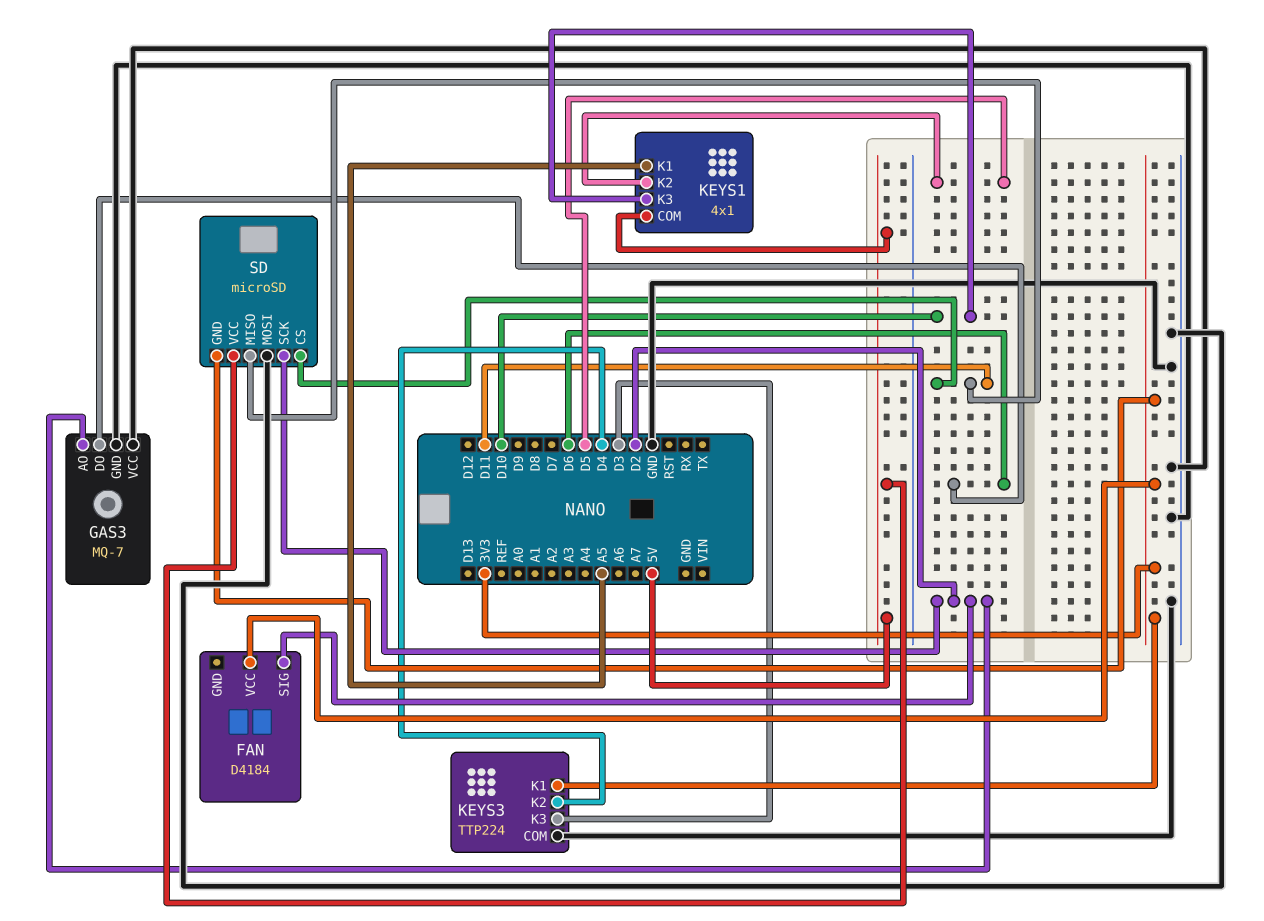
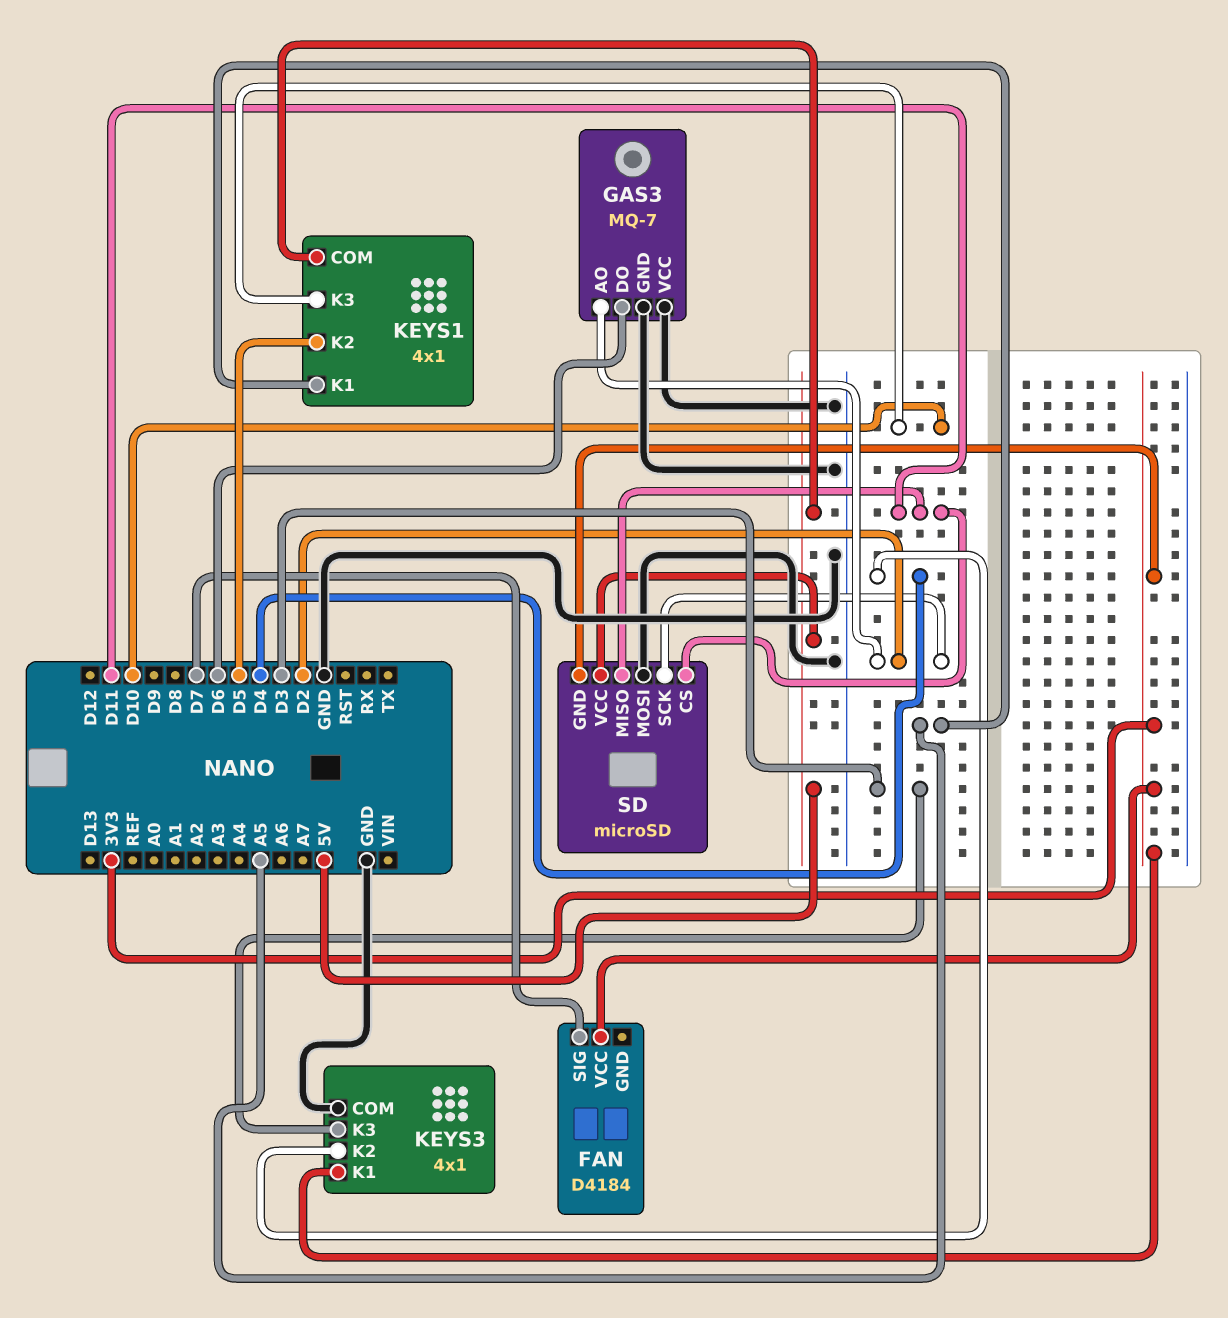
FAN pin SIG: D2 -> D7
KEYS3: TTP224 -> 4x1

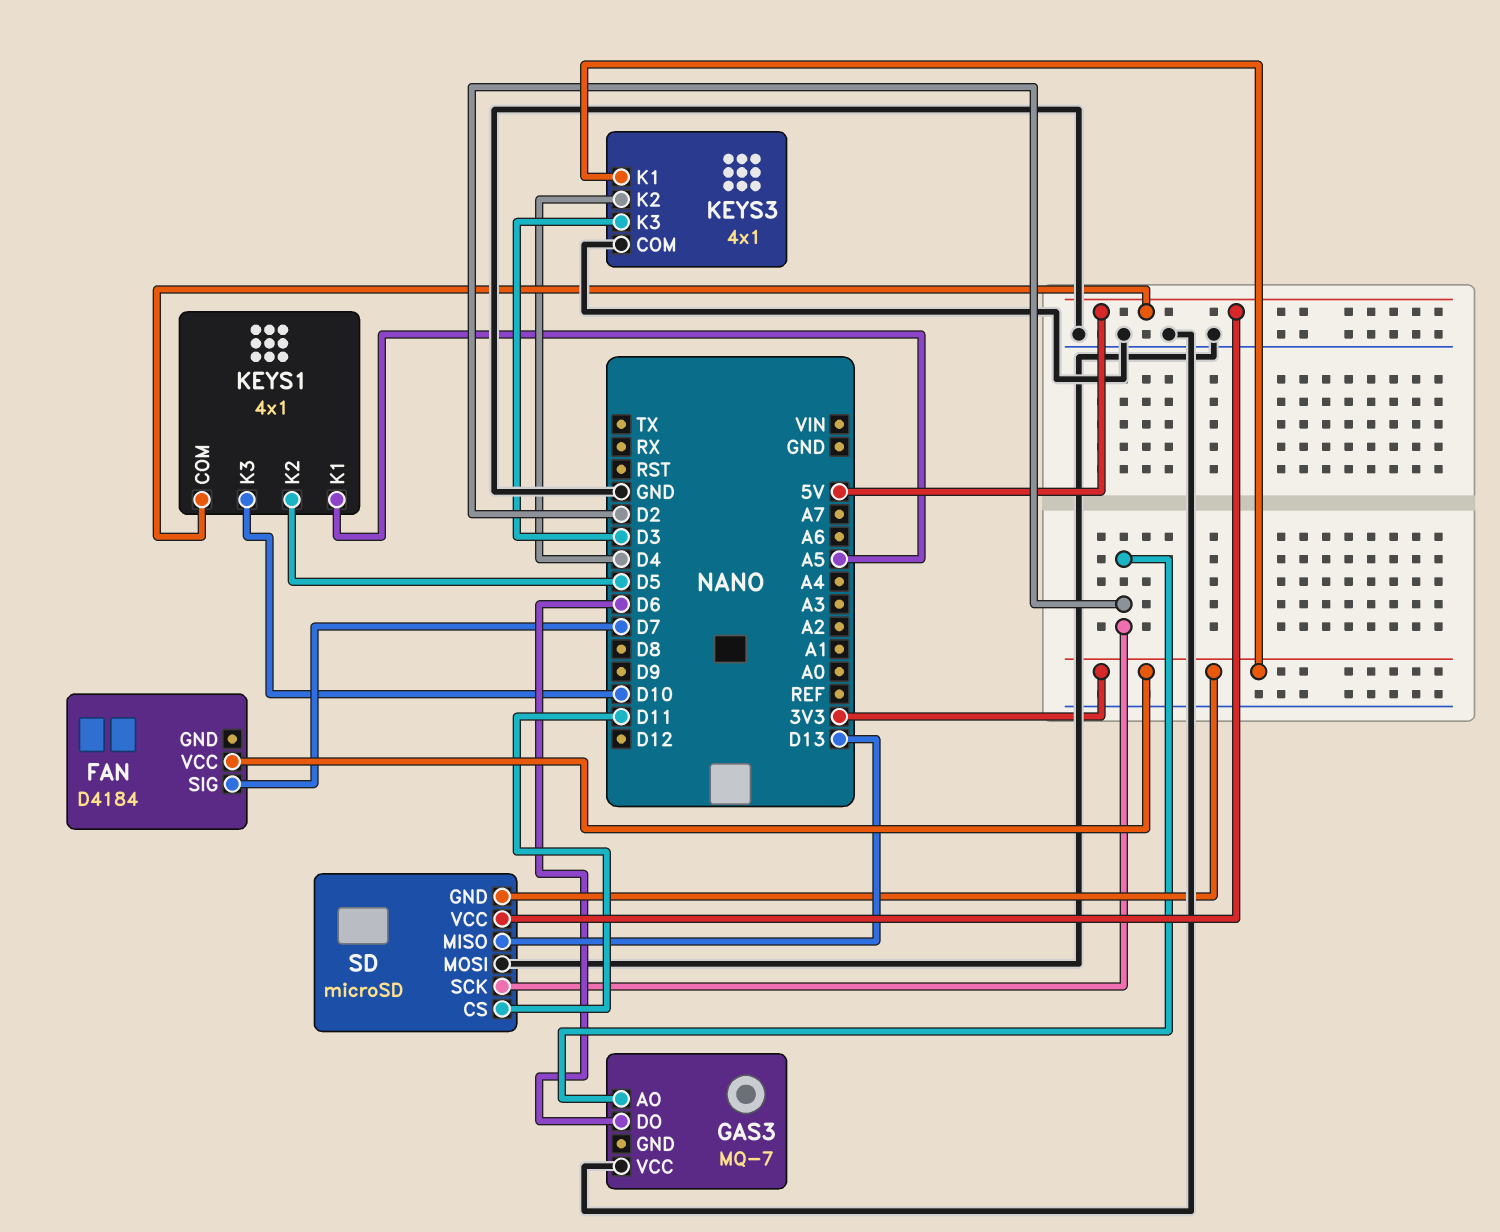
GAS3 pin GND: GND -> none
SD pin MISO: D11 -> D13

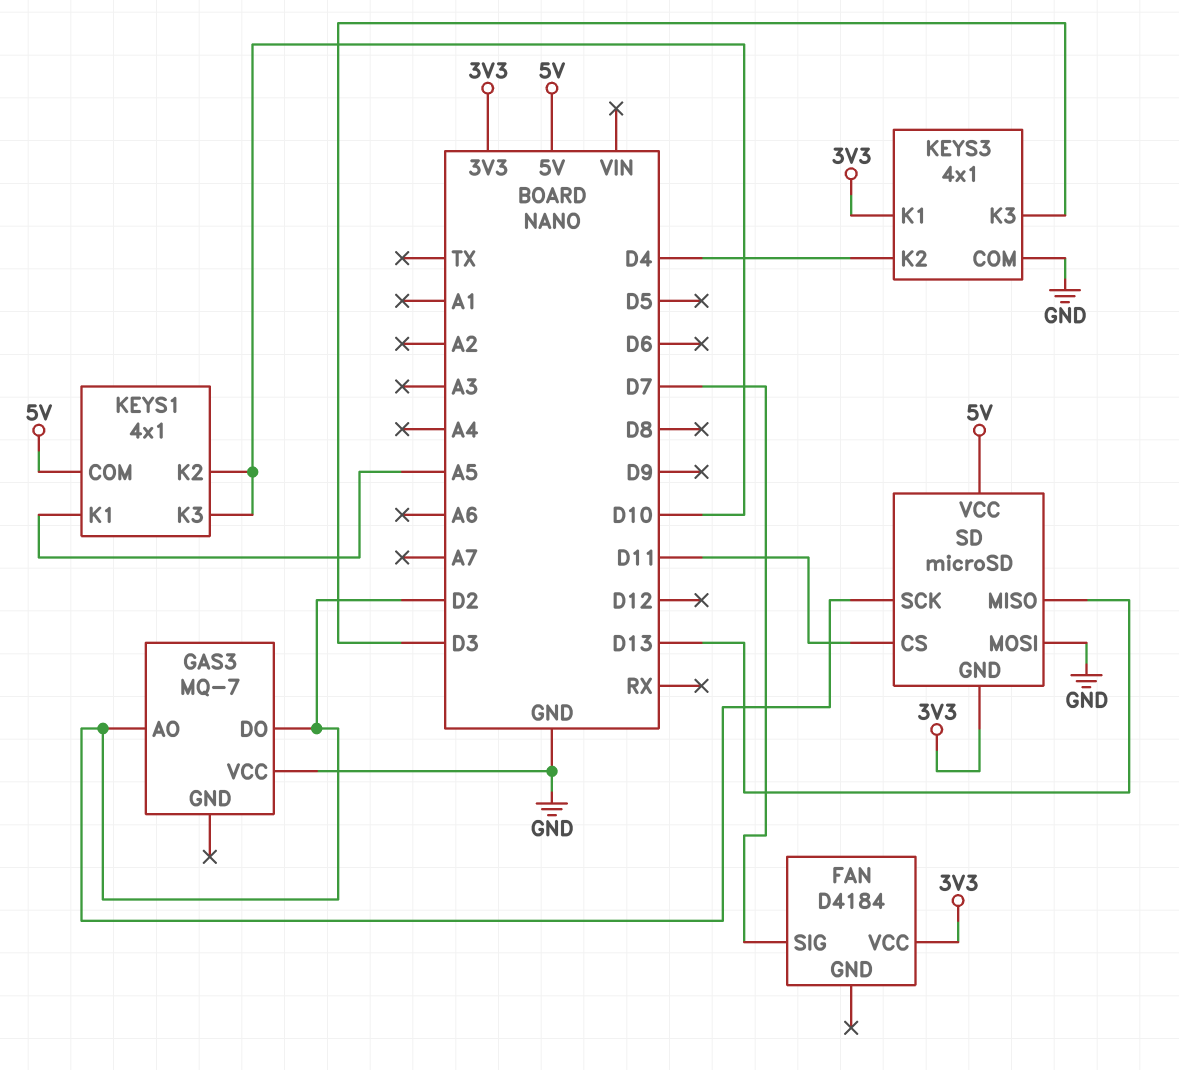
GAS3 pin DO: D6 -> D2
KEYS1 pin K2: D5 -> D10

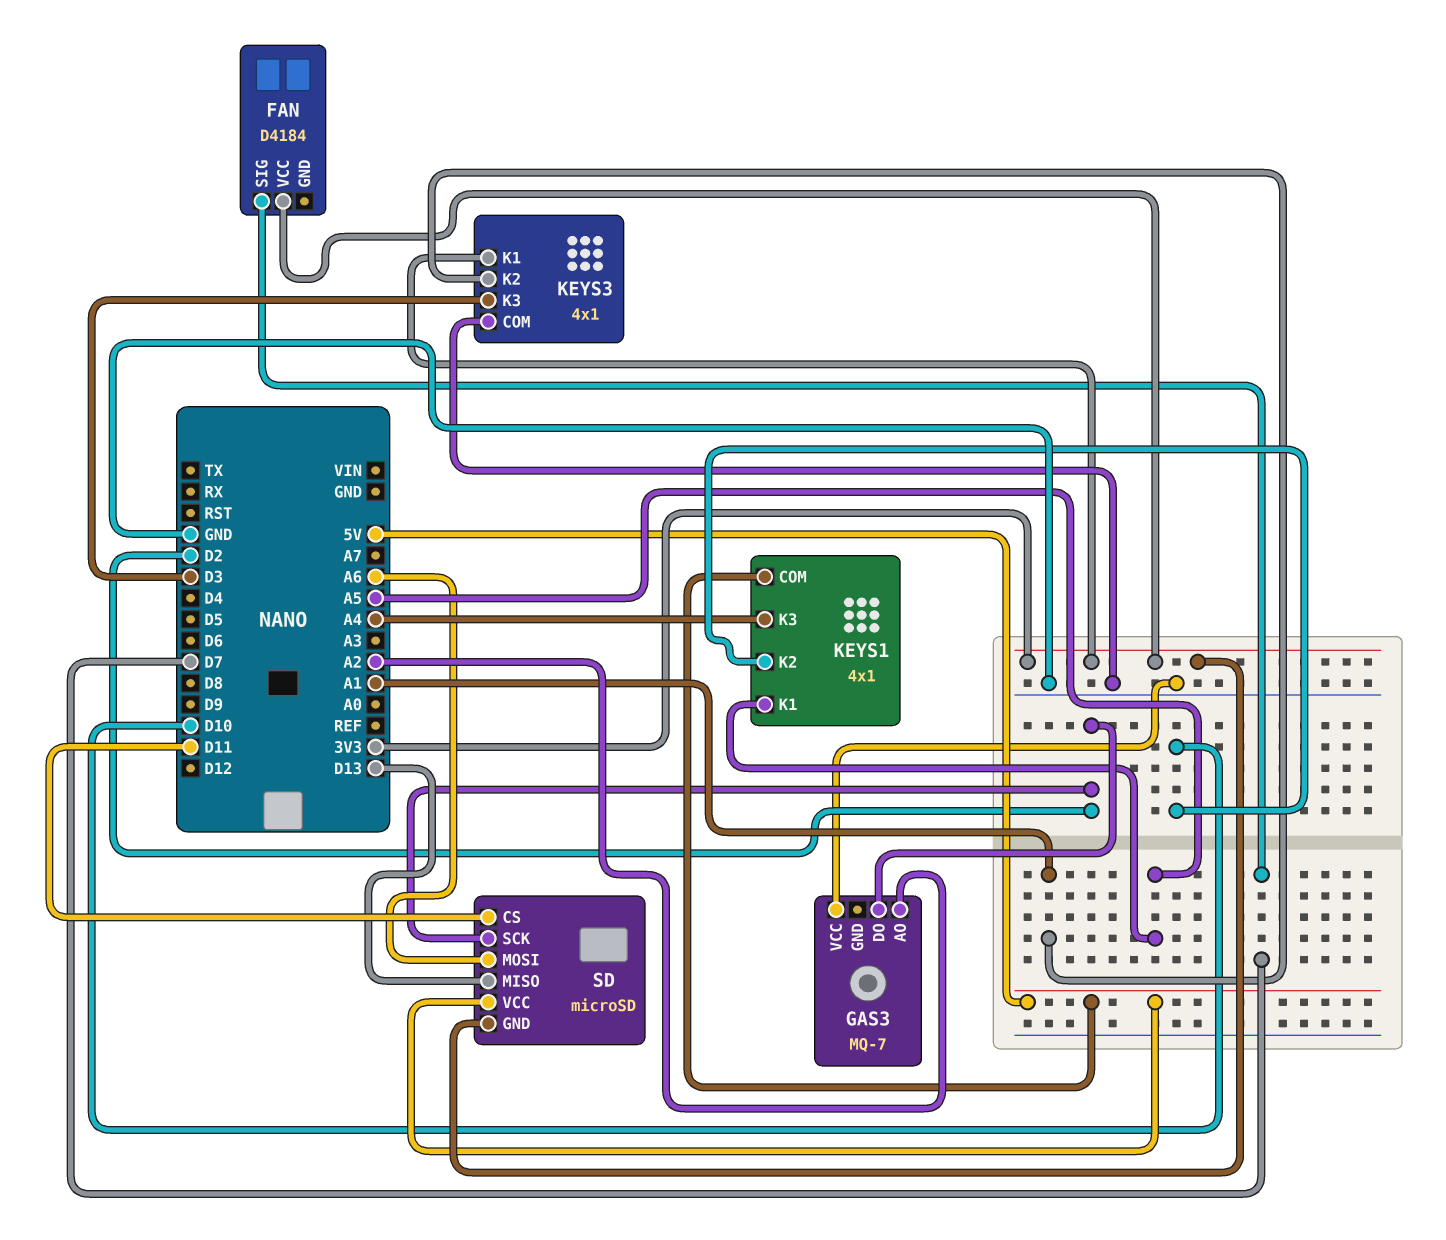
GAS3 pin AO: D2 -> A2
KEYS1 pin K3: D10 -> A4
KEYS3 pin K2: D4 -> A1
SD pin MOSI: GND -> A6

